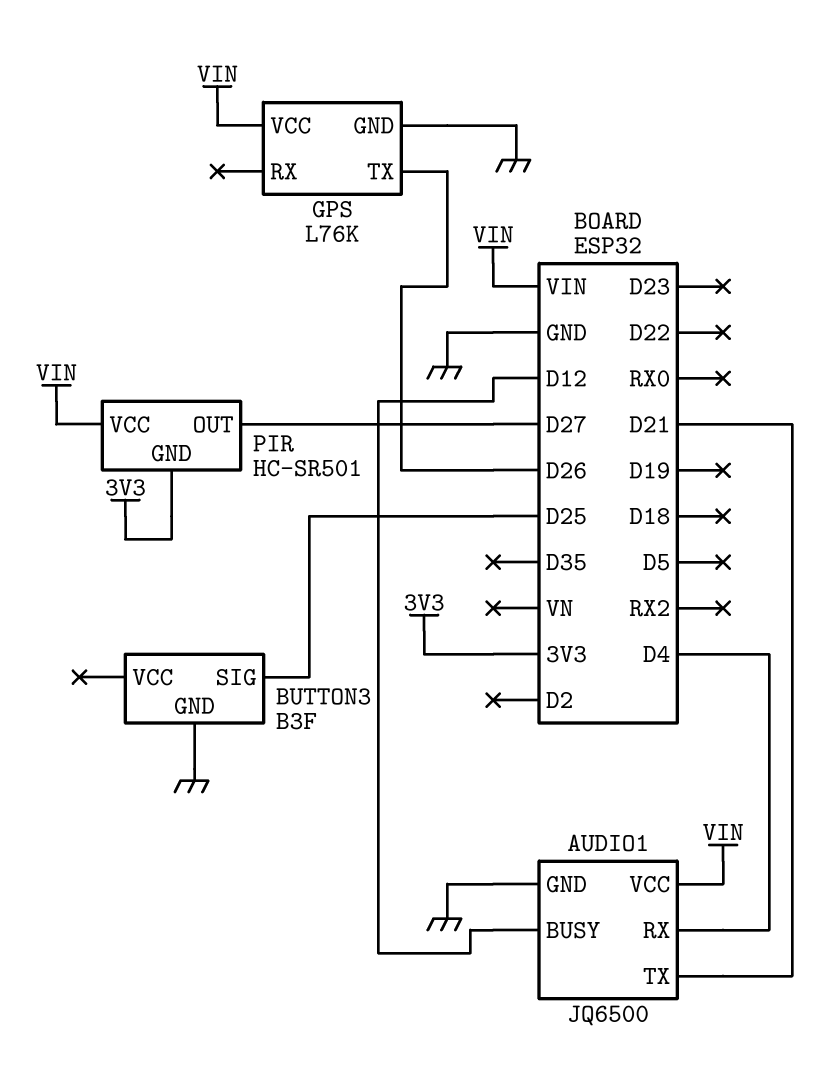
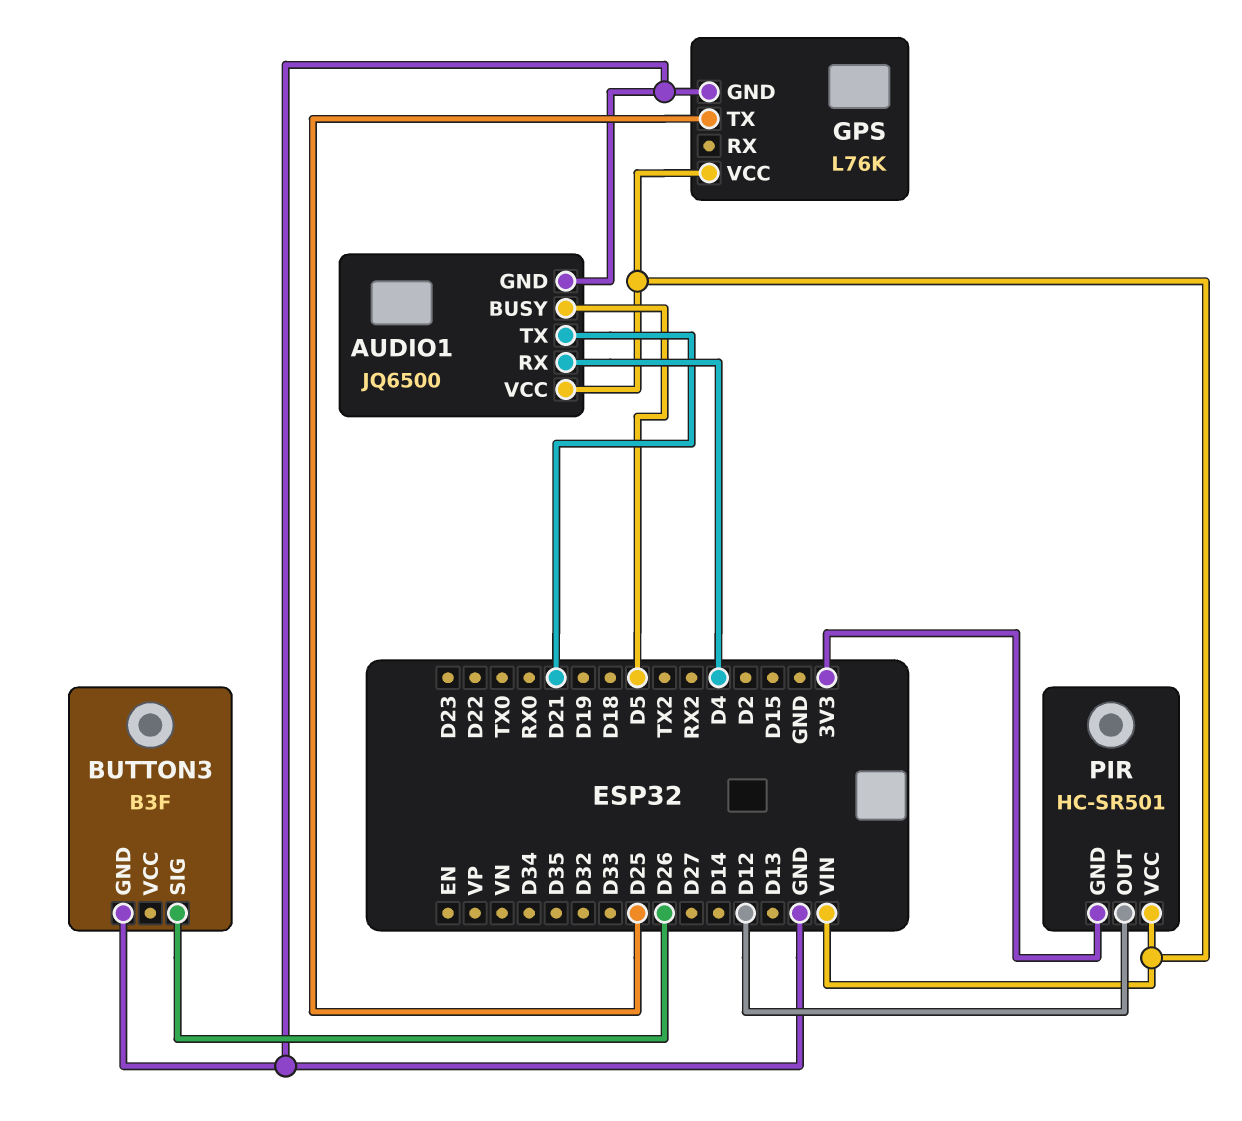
AUDIO1 pin BUSY: D12 -> D5
BUTTON3 pin SIG: D25 -> D26
GPS pin TX: D26 -> D25
PIR pin OUT: D27 -> D12

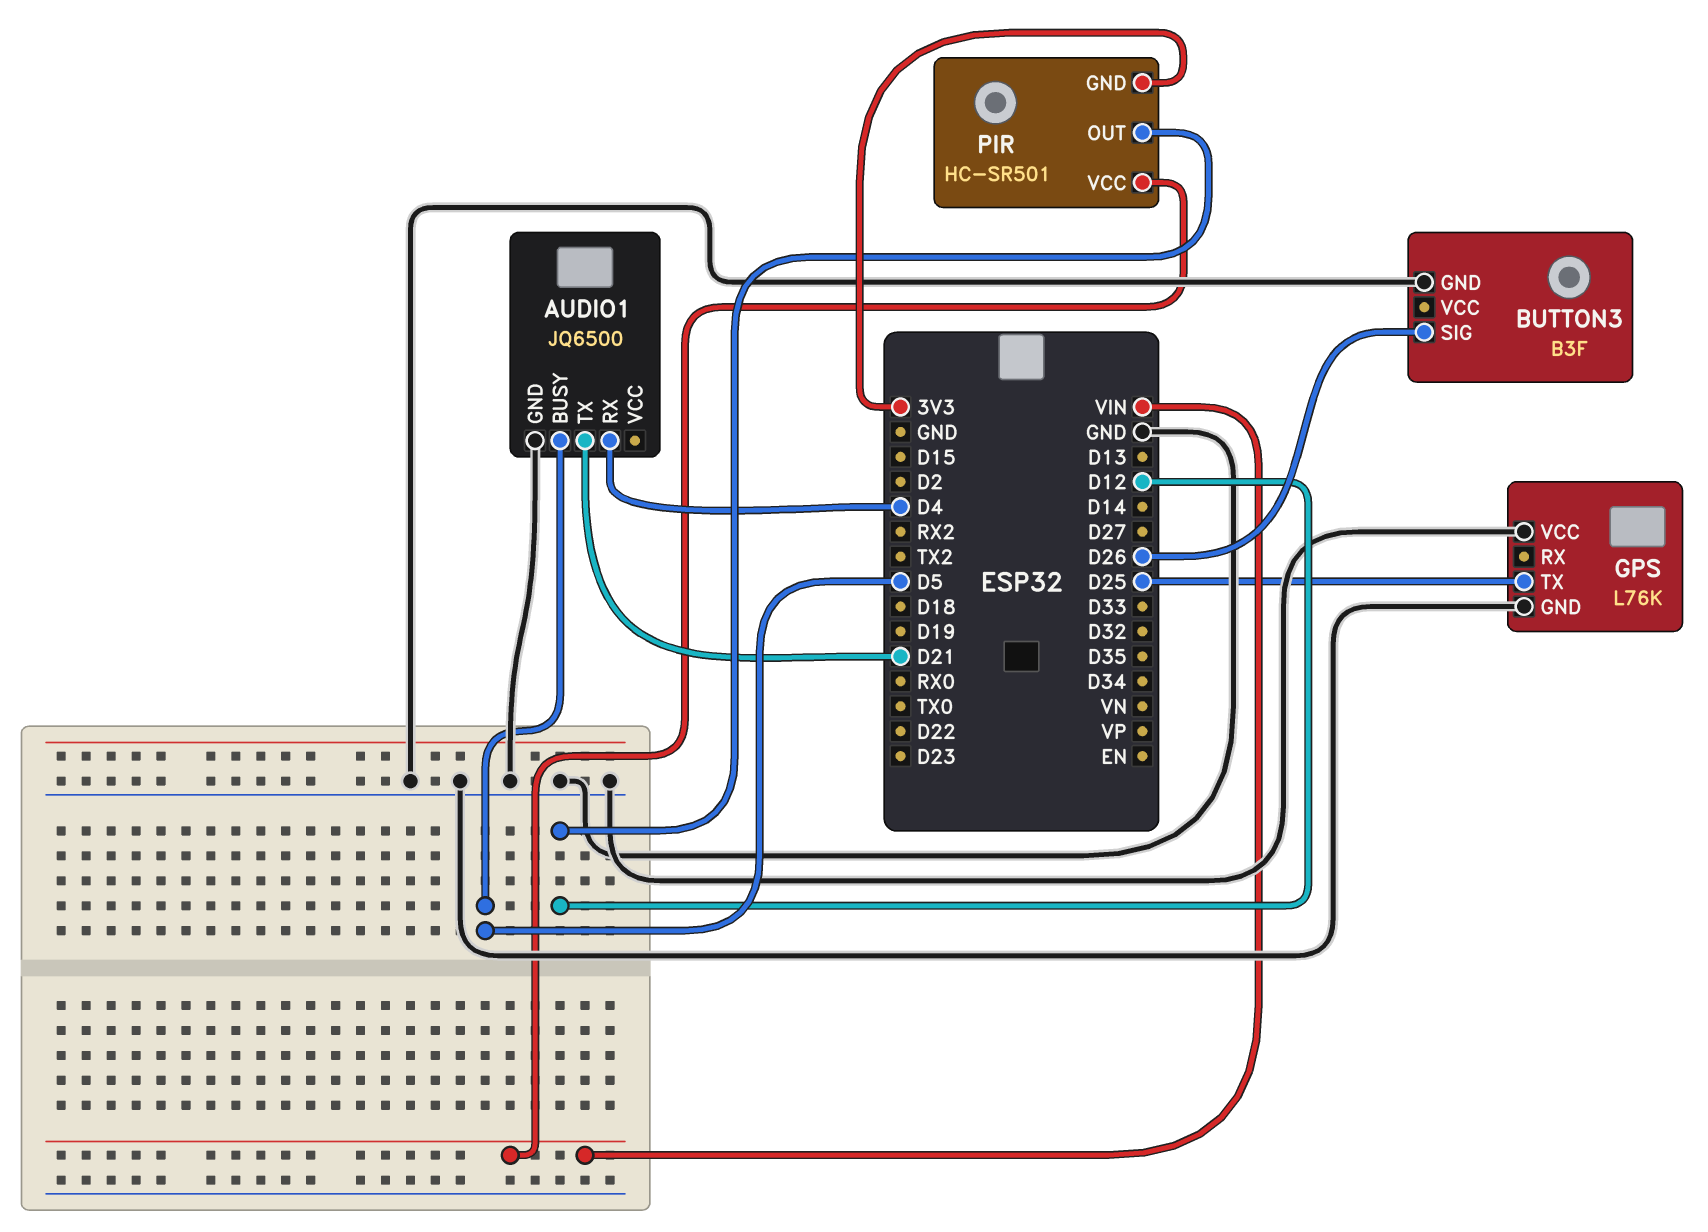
AUDIO1 pin VCC: VIN -> none
GPS pin VCC: VIN -> GND

